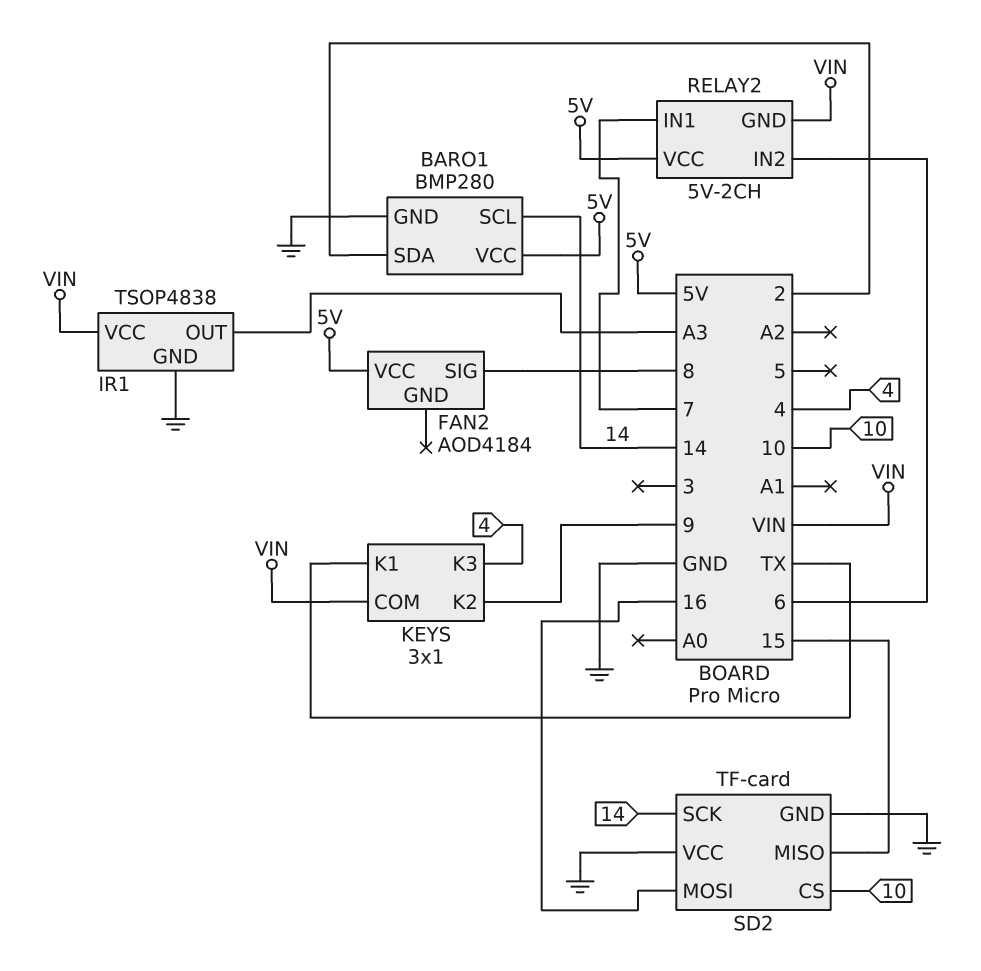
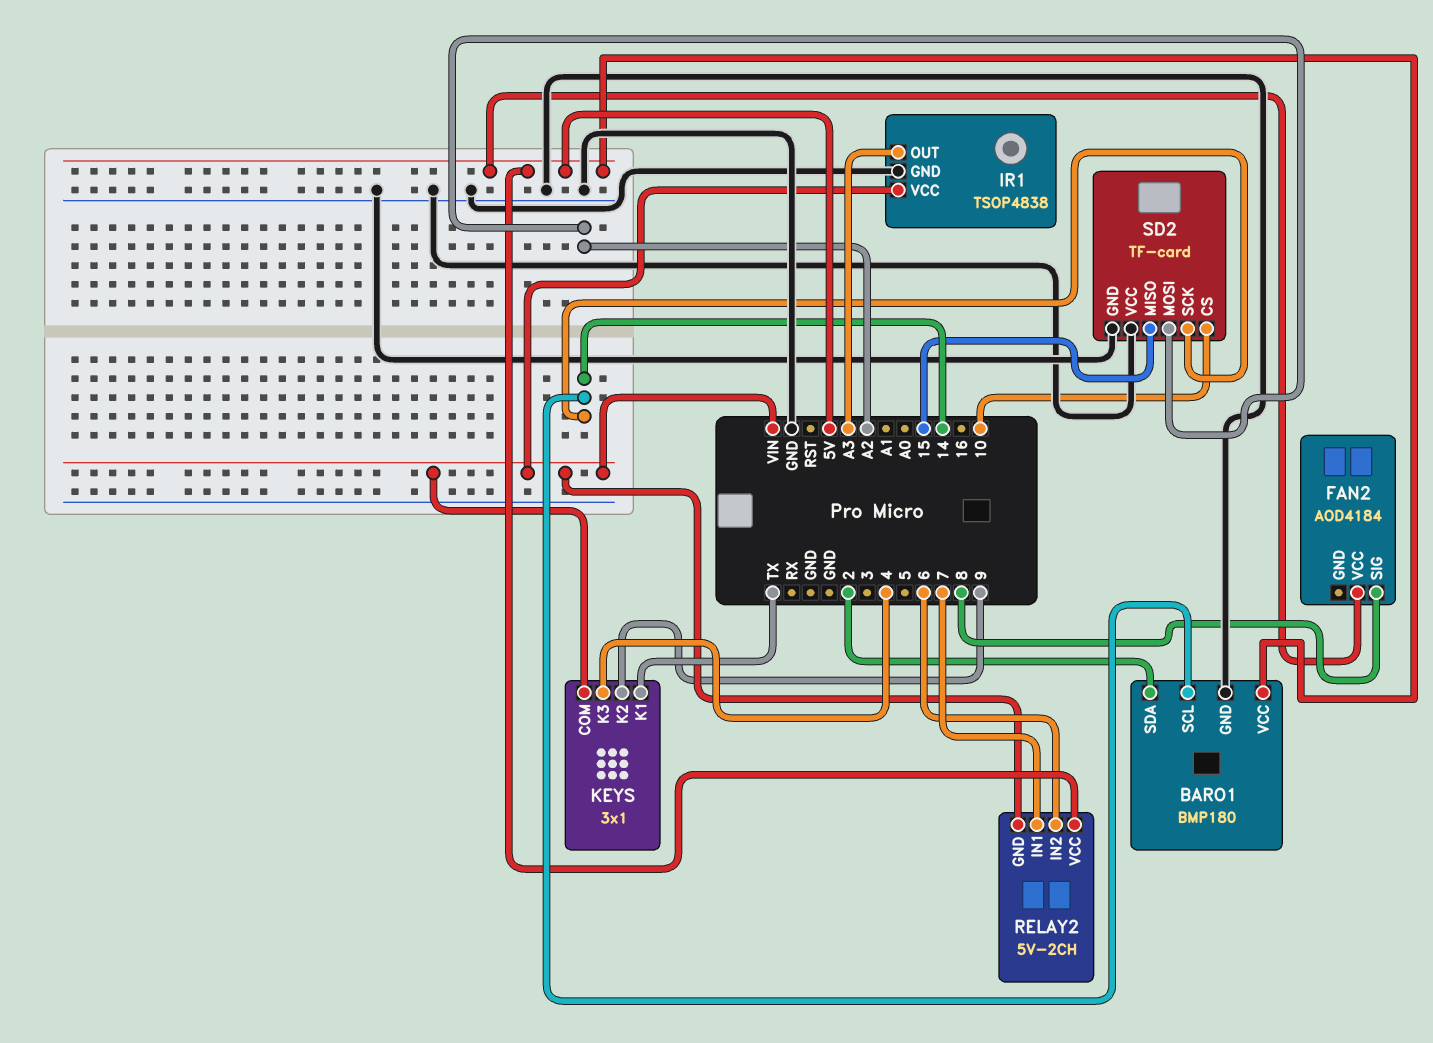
BARO1: BMP280 -> BMP180
SD2 pin MOSI: 16 -> A2

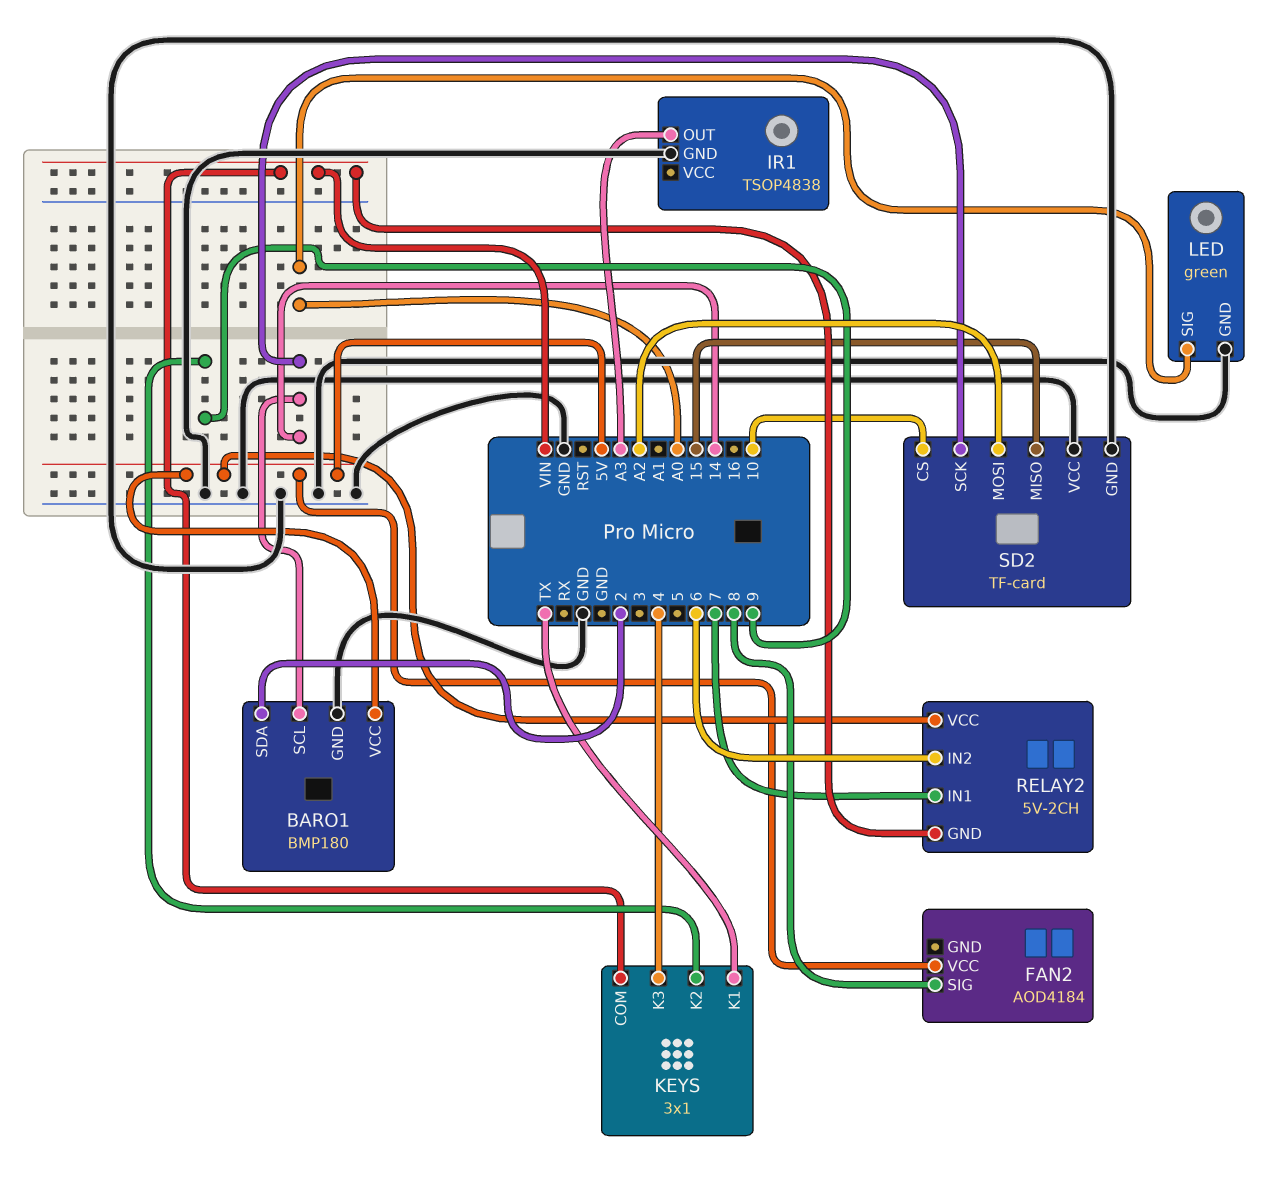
IR1 pin VCC: VIN -> none
LED: none -> green
LED pin GND: none -> GND
LED pin SIG: none -> A0

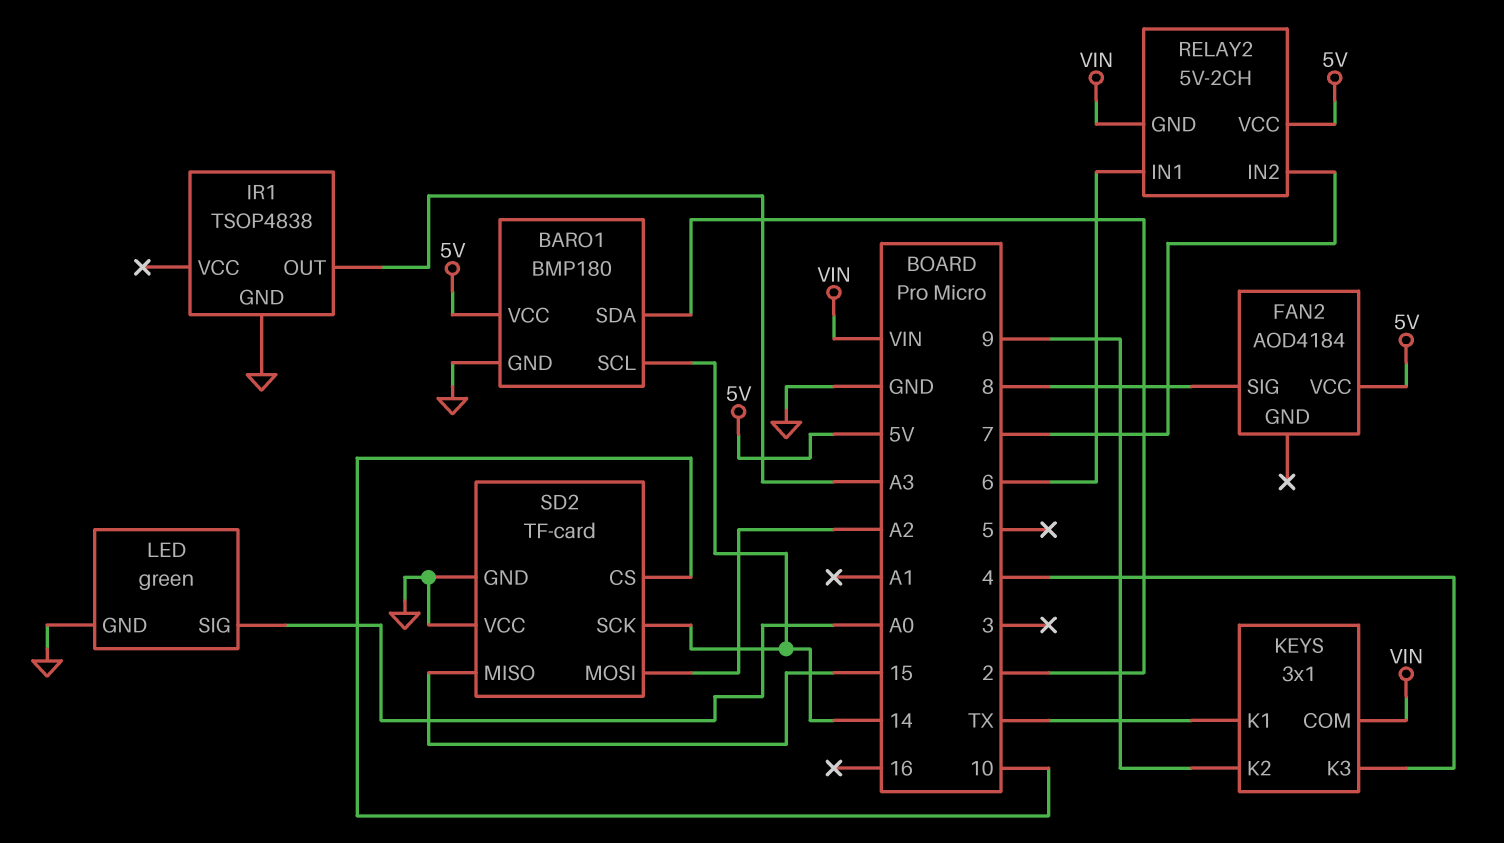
RELAY2 pin IN1: 7 -> 6
RELAY2 pin IN2: 6 -> 7

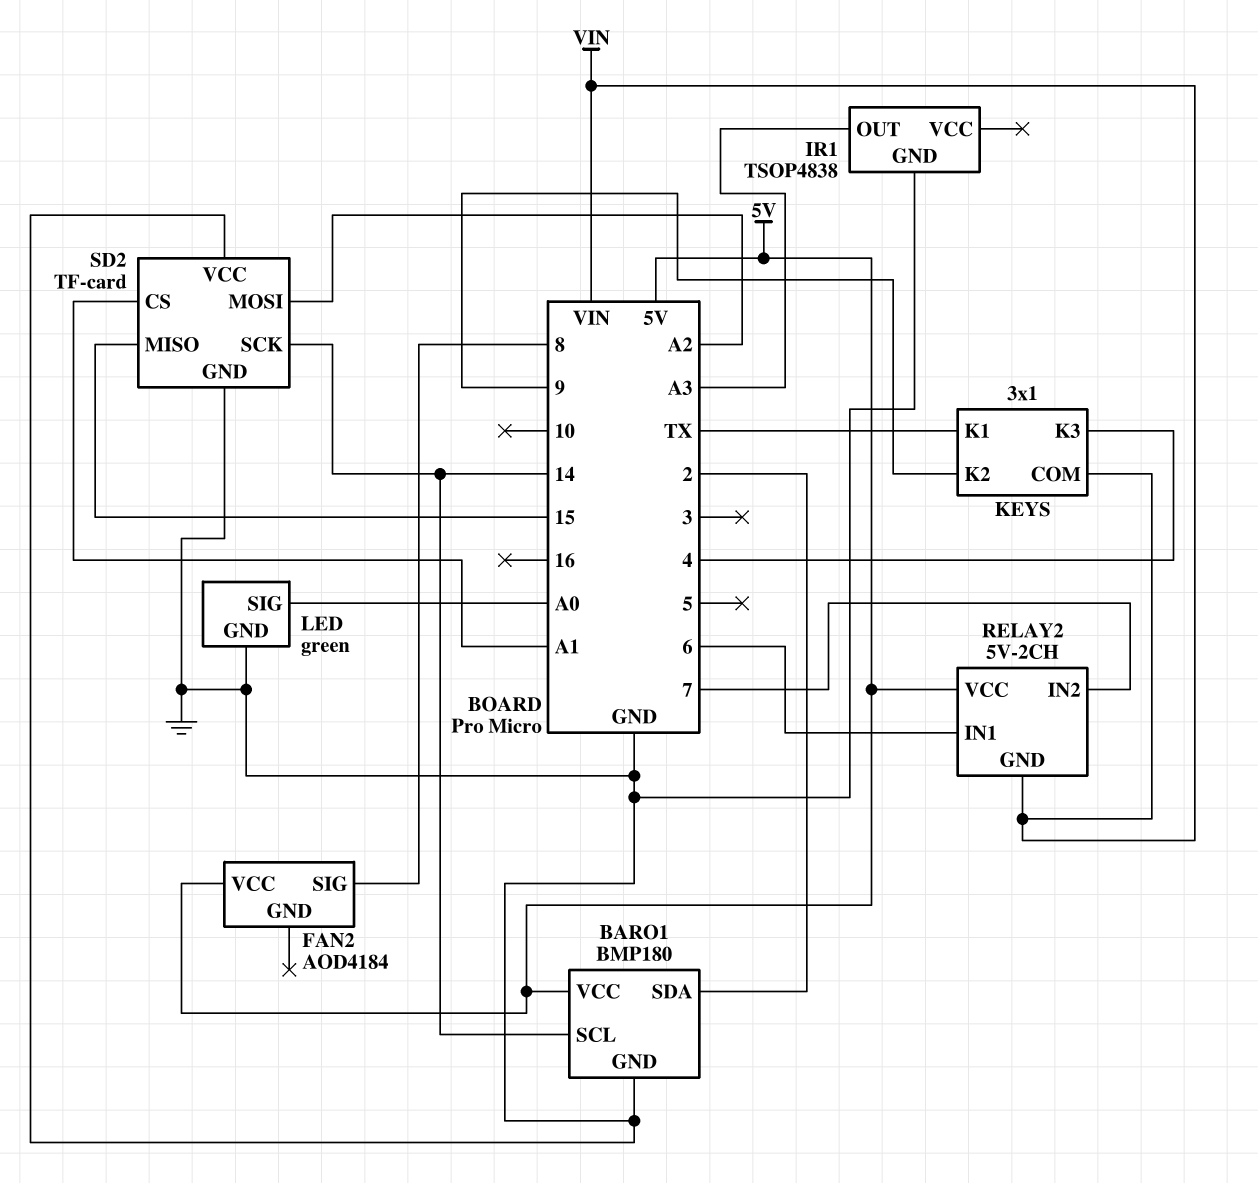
SD2 pin CS: 10 -> A1

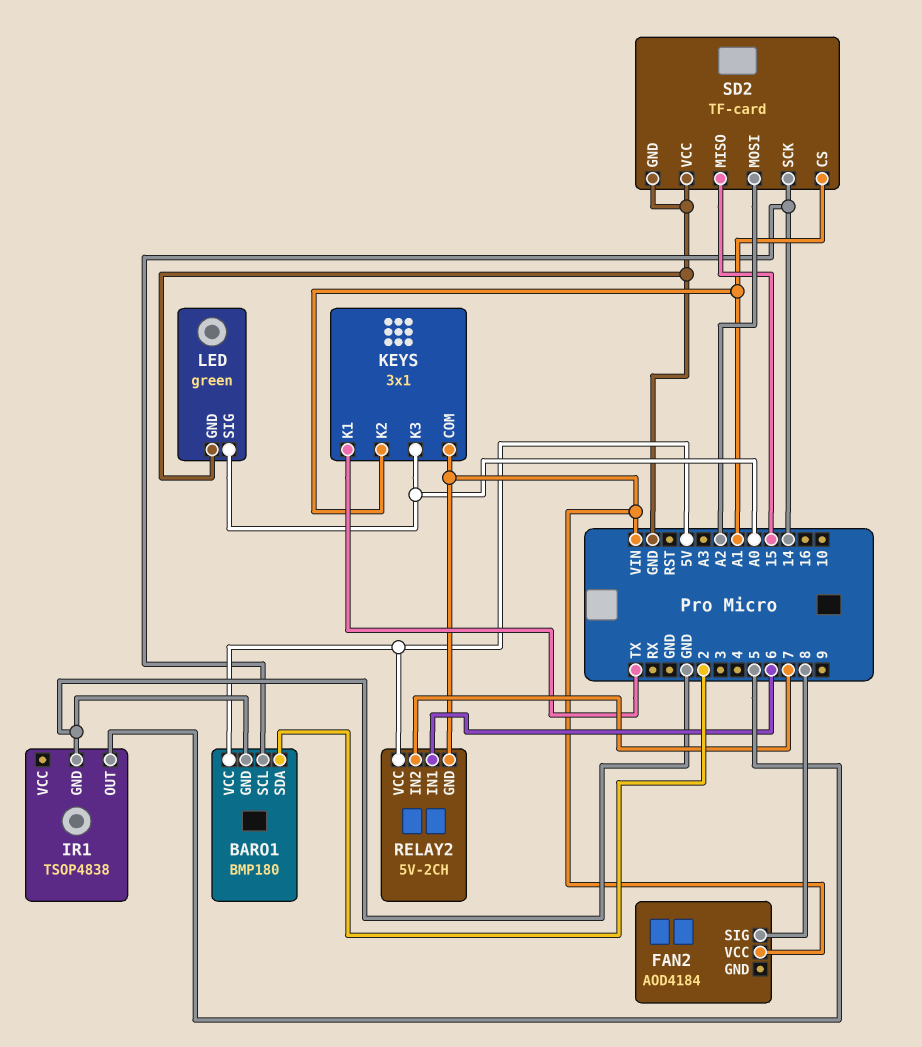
FAN2 pin VCC: 5V -> VIN
IR1 pin OUT: A3 -> 5
KEYS pin K2: 9 -> A1
KEYS pin K3: 4 -> A0

